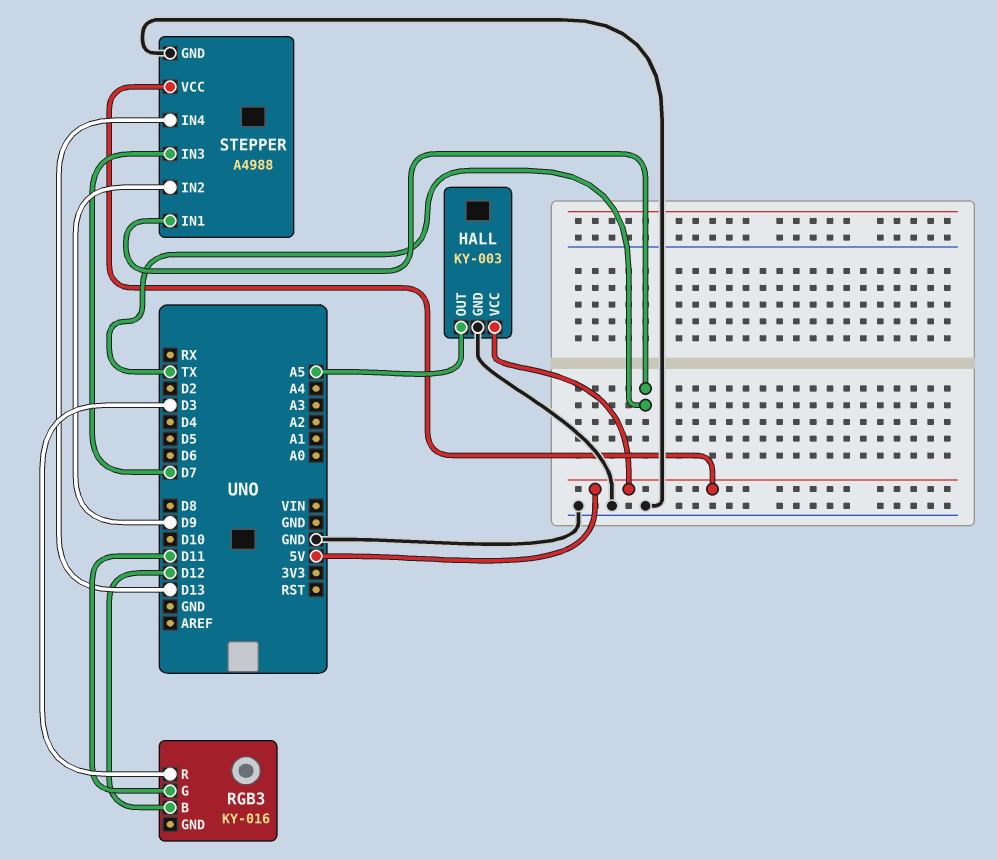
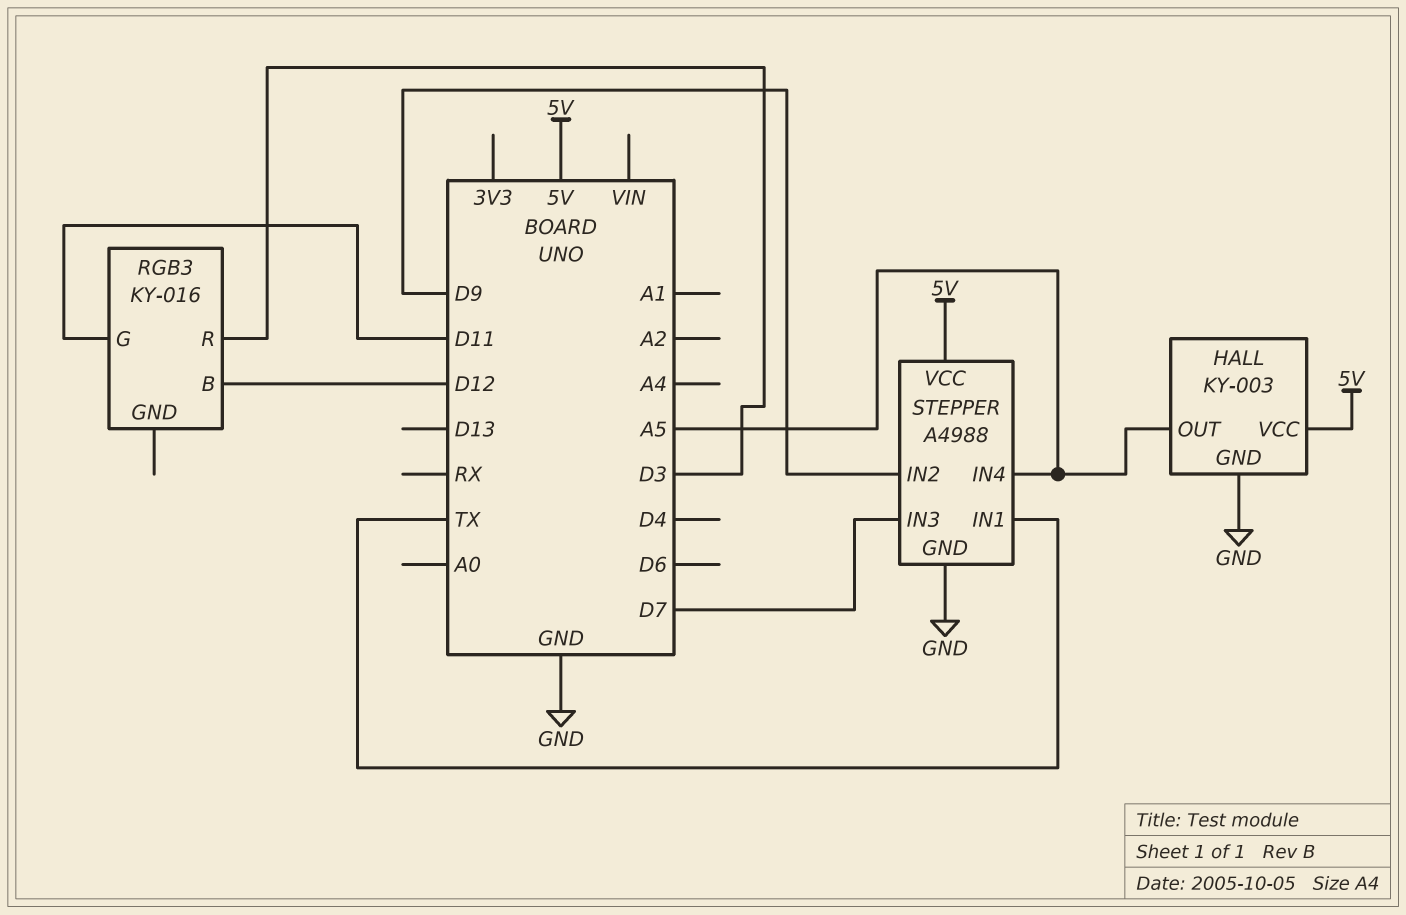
STEPPER pin IN4: D13 -> A5

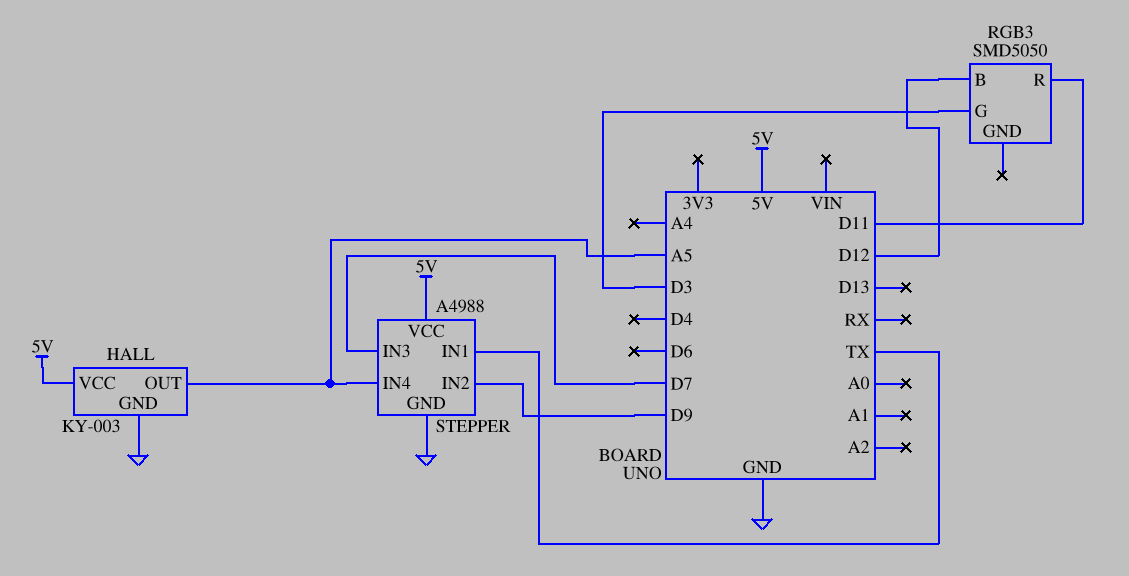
RGB3: KY-016 -> SMD5050
RGB3 pin G: D11 -> D3
RGB3 pin R: D3 -> D11

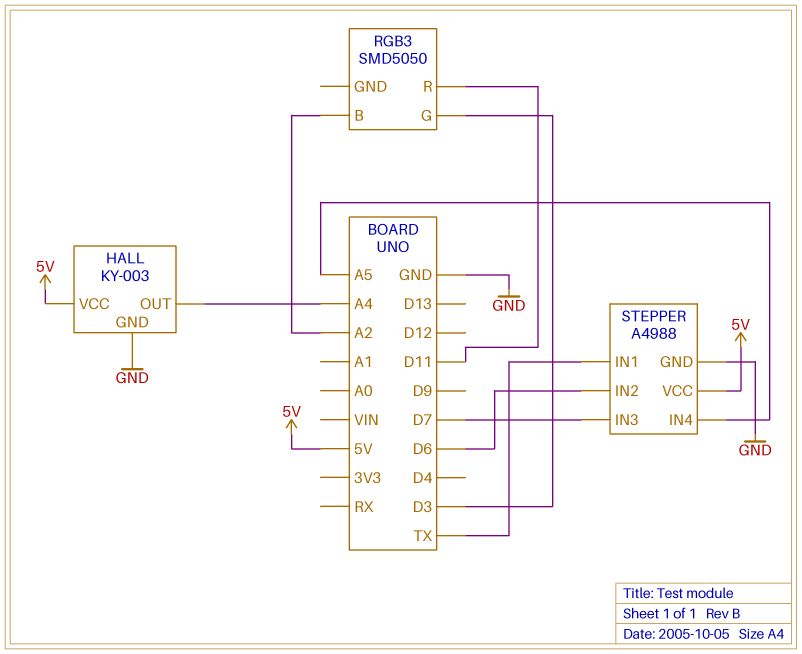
HALL pin OUT: A5 -> A4
RGB3 pin B: D12 -> A2
STEPPER pin IN2: D9 -> D6

